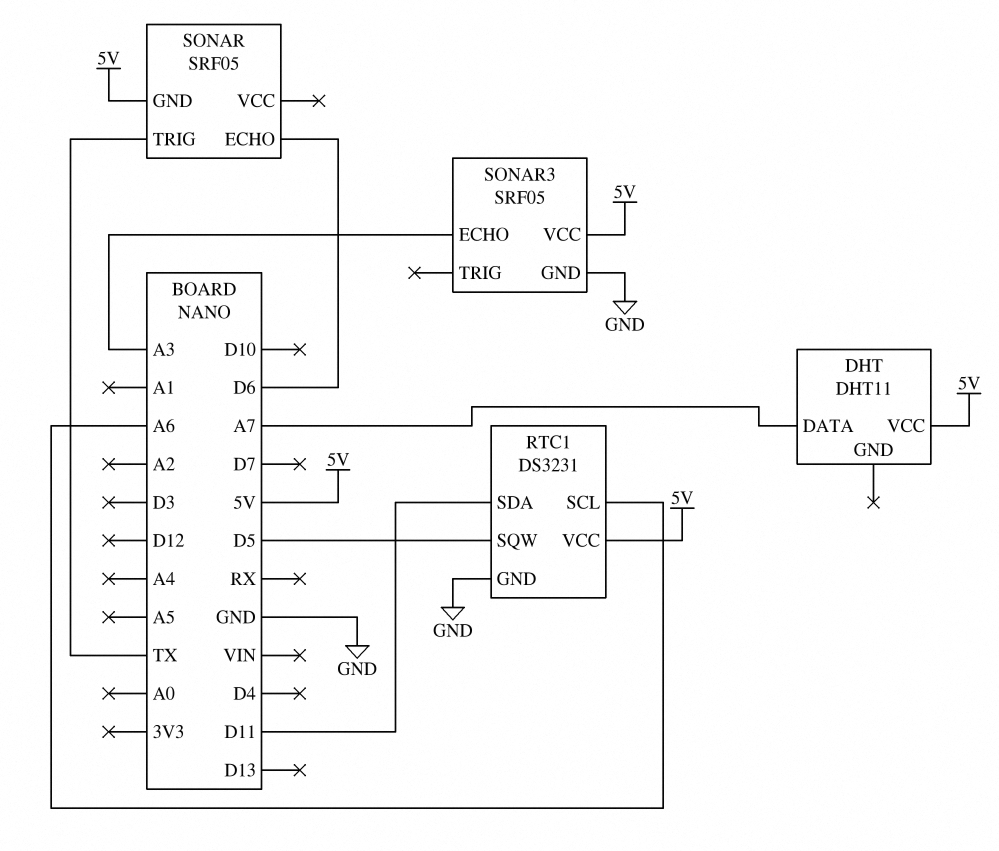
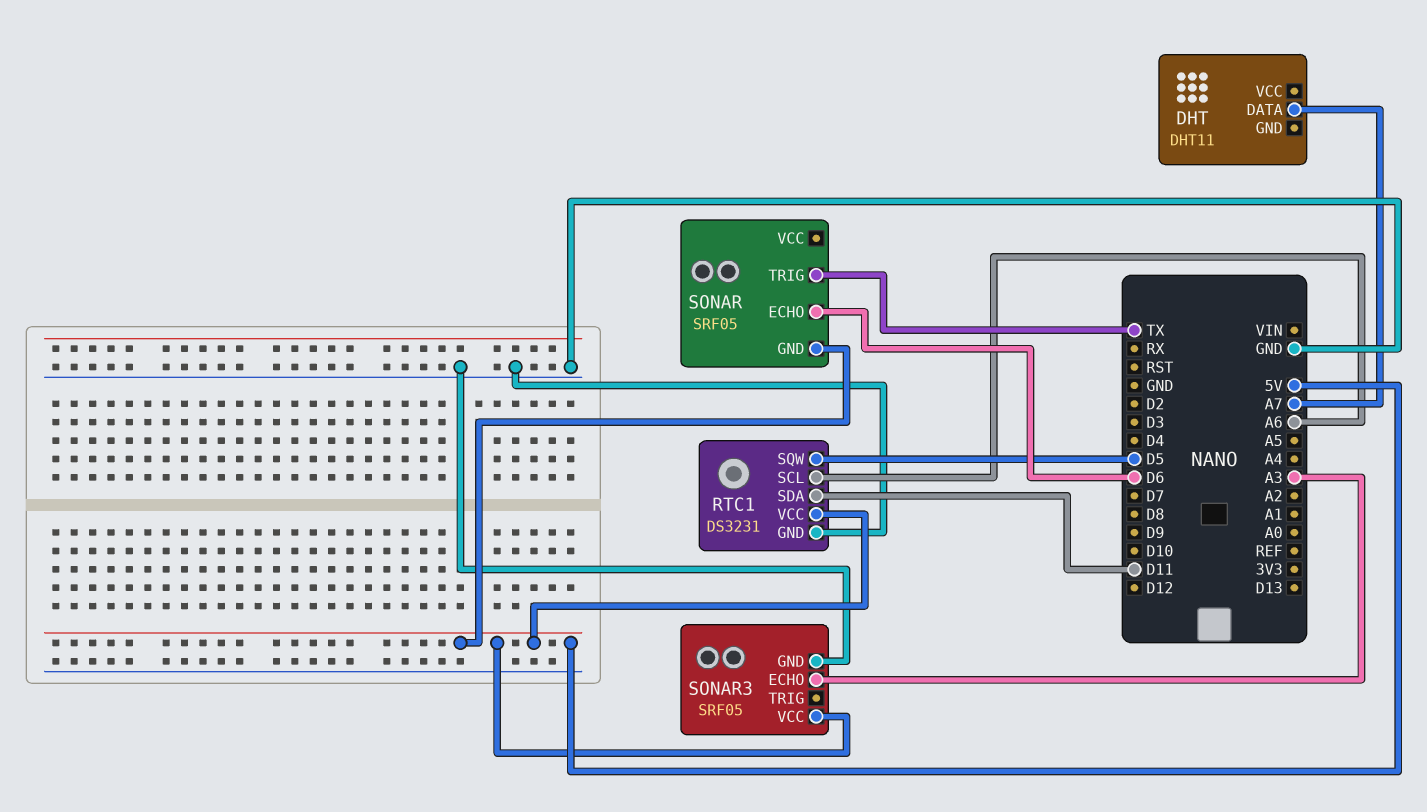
DHT pin VCC: 5V -> none

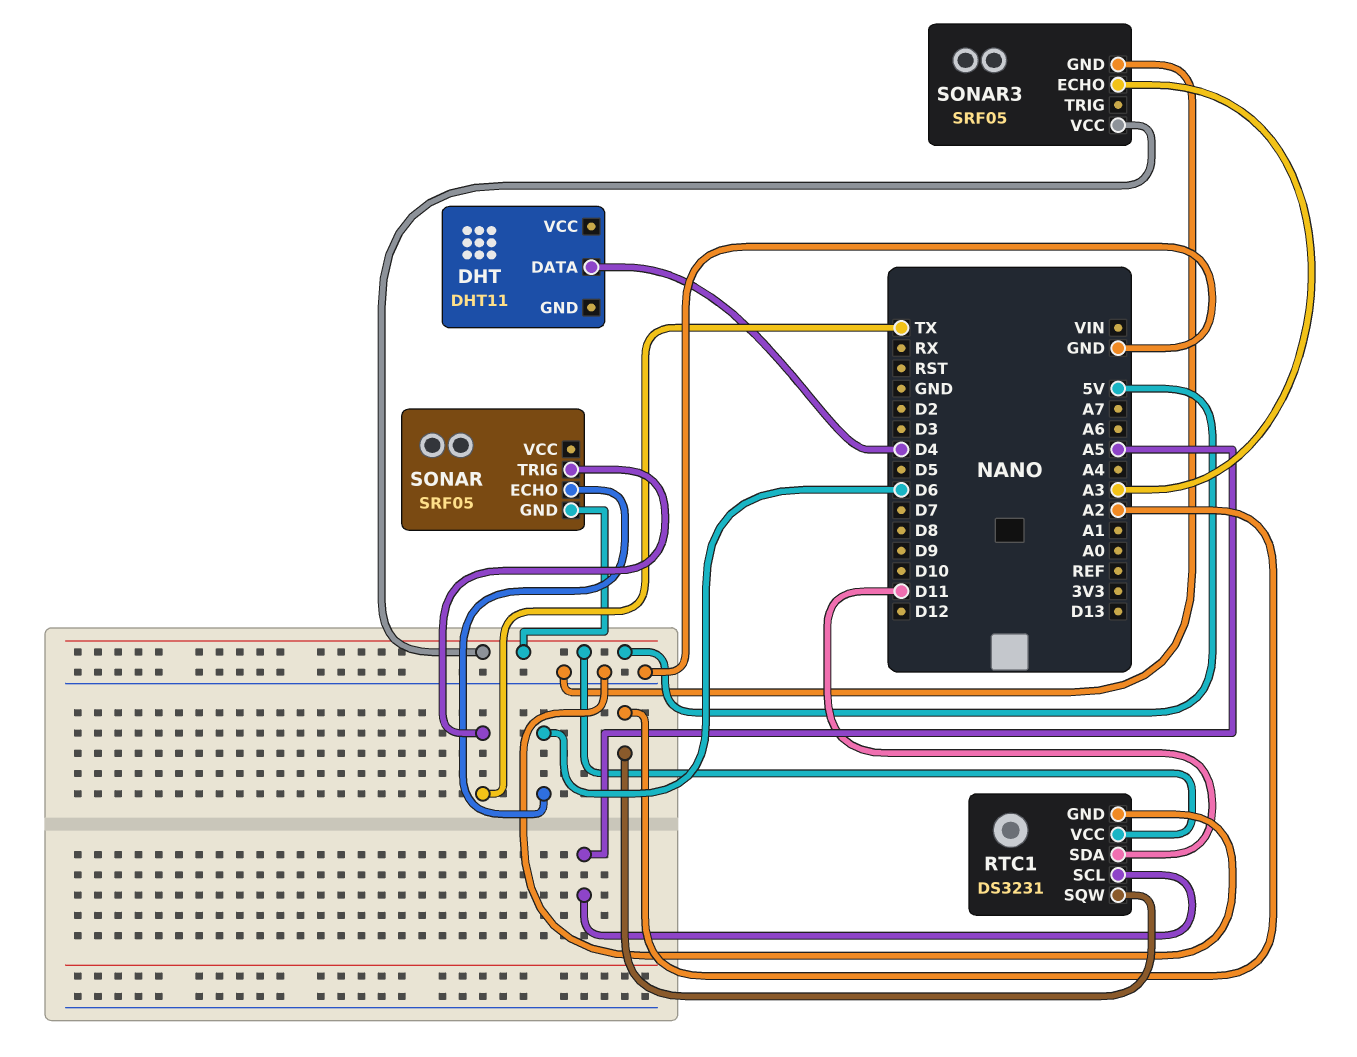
DHT pin DATA: A7 -> D4
RTC1 pin SCL: A6 -> A5
RTC1 pin SQW: D5 -> A2

